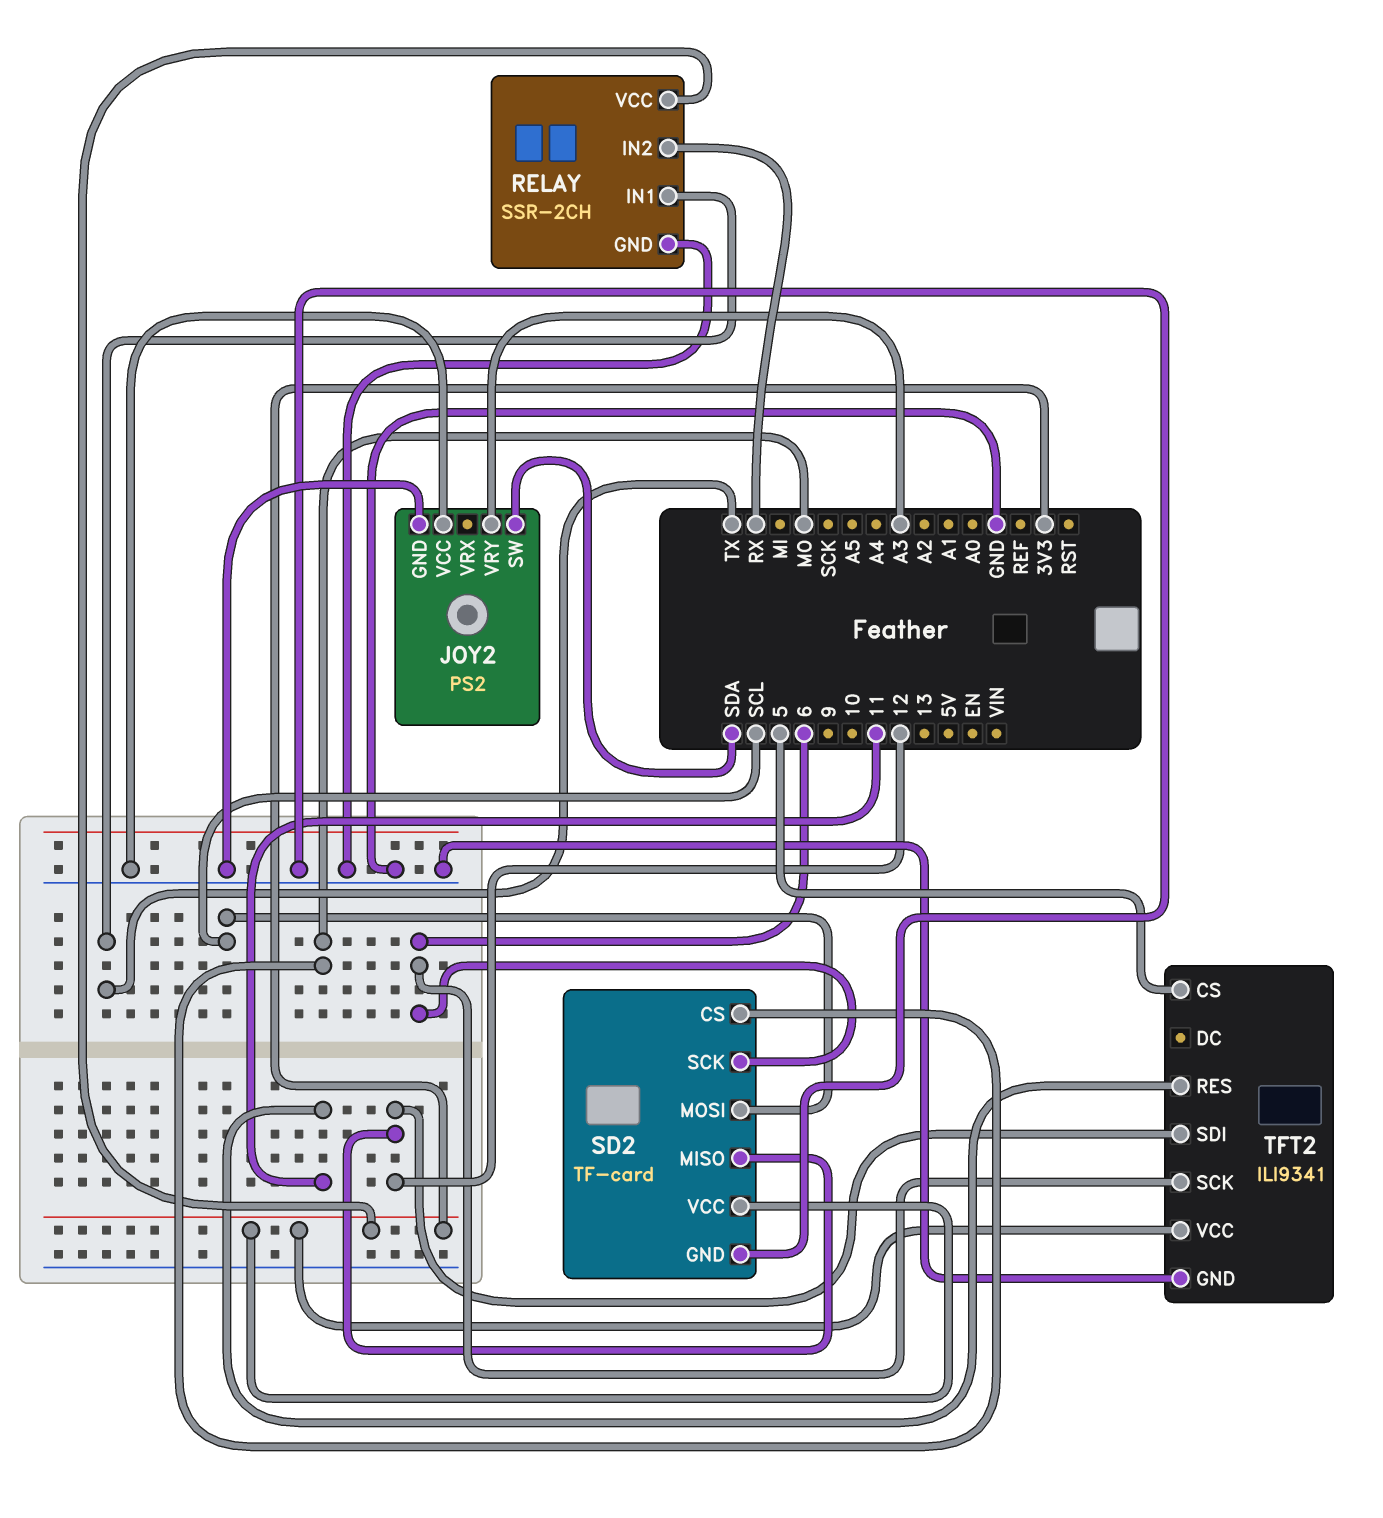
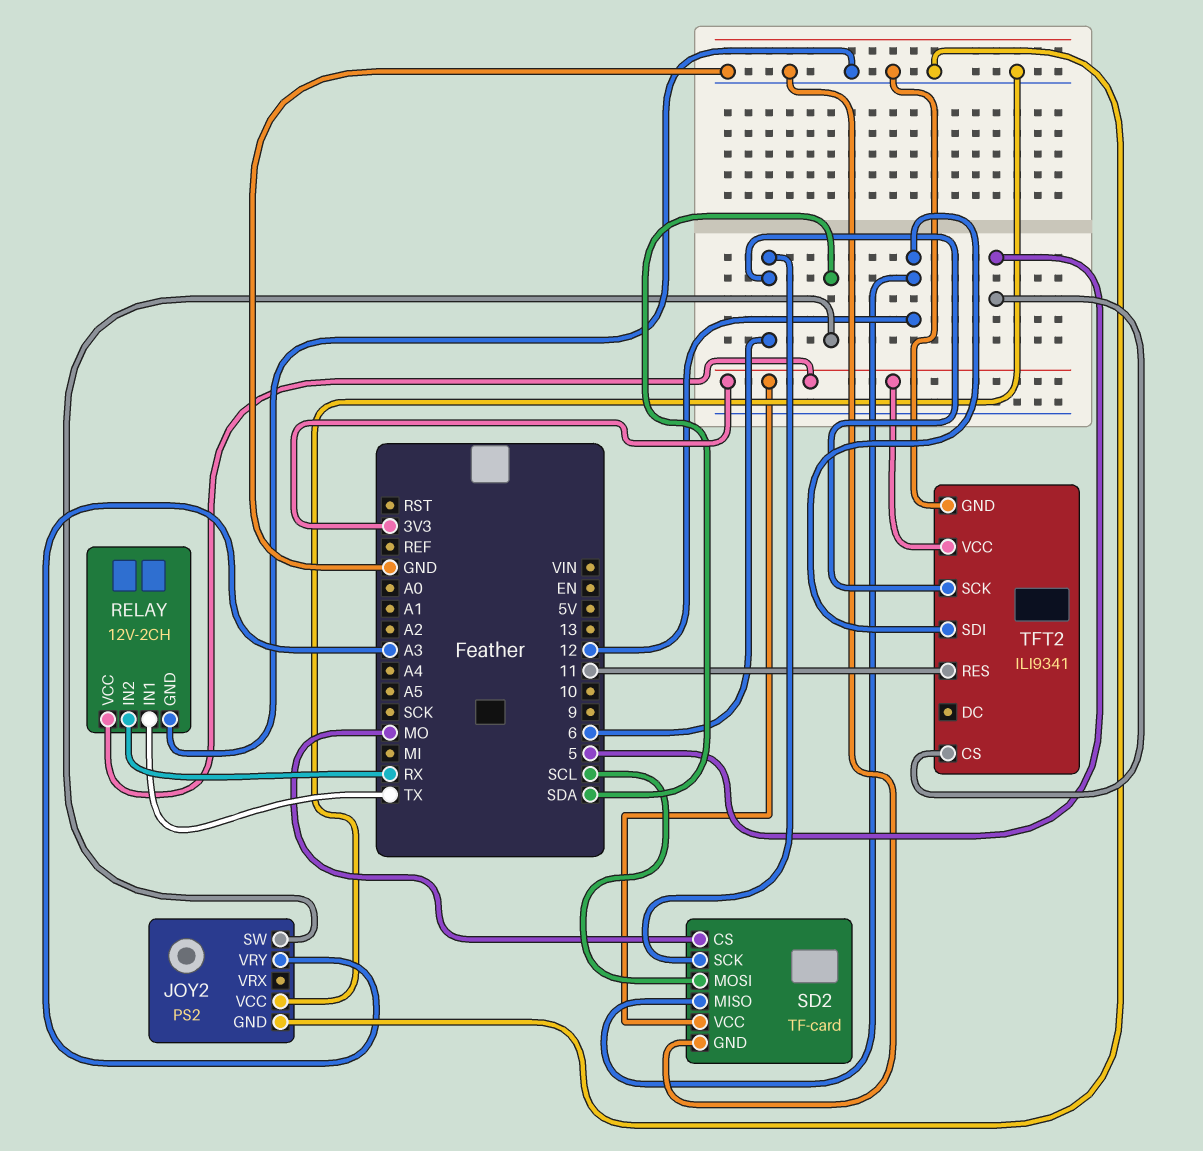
RELAY: SSR-2CH -> 12V-2CH

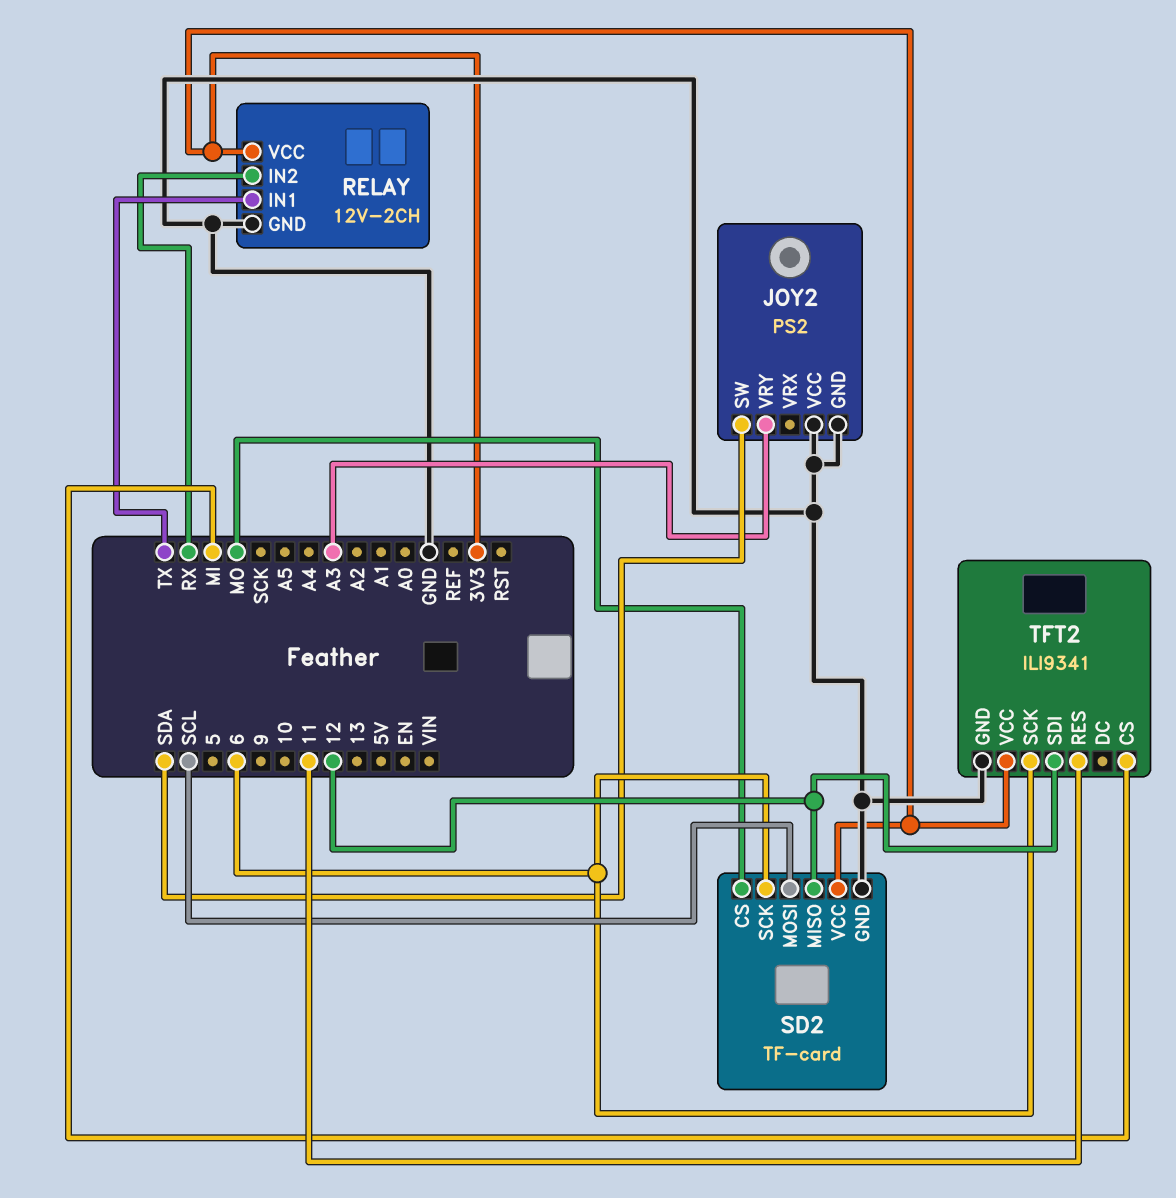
TFT2 pin CS: 5 -> MI

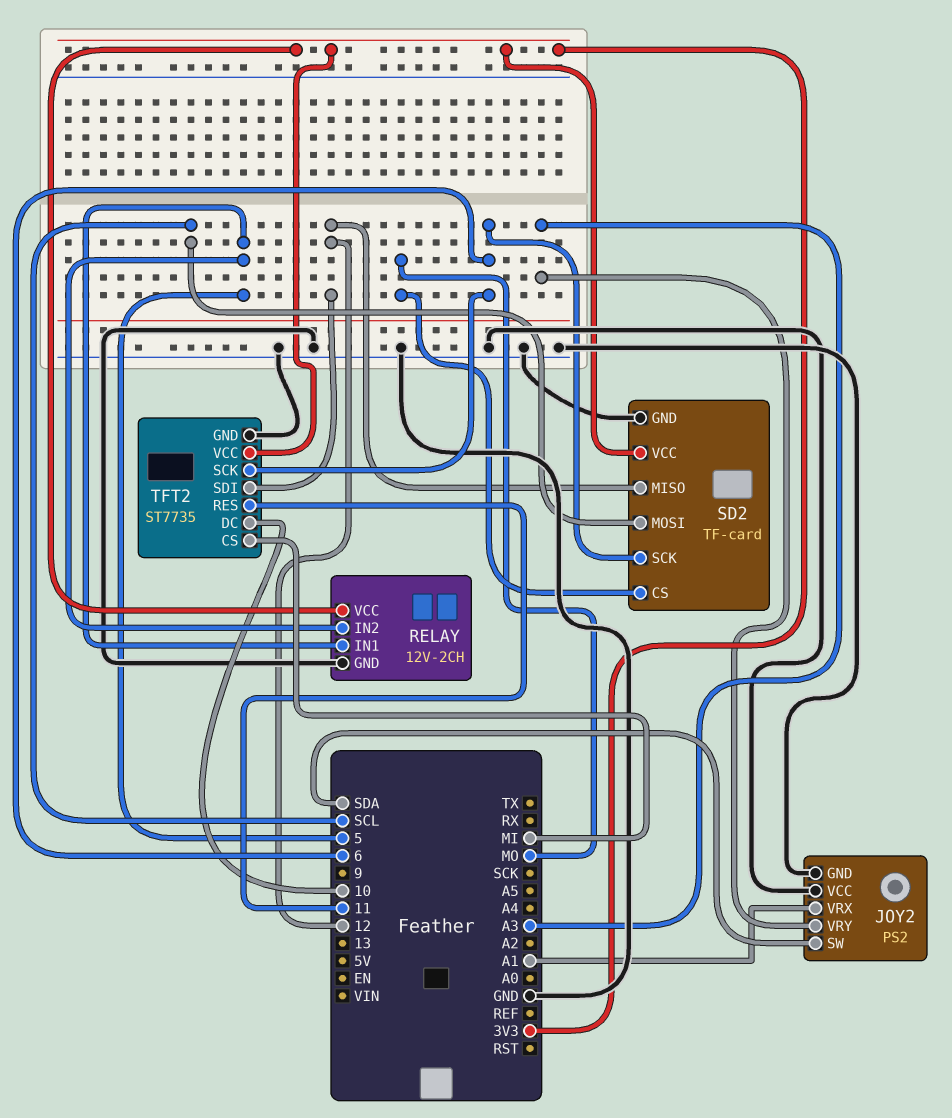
JOY2 pin VRX: none -> A1
RELAY pin IN1: TX -> 5
RELAY pin IN2: RX -> 5
TFT2: ILI9341 -> ST7735
TFT2 pin DC: none -> 10

